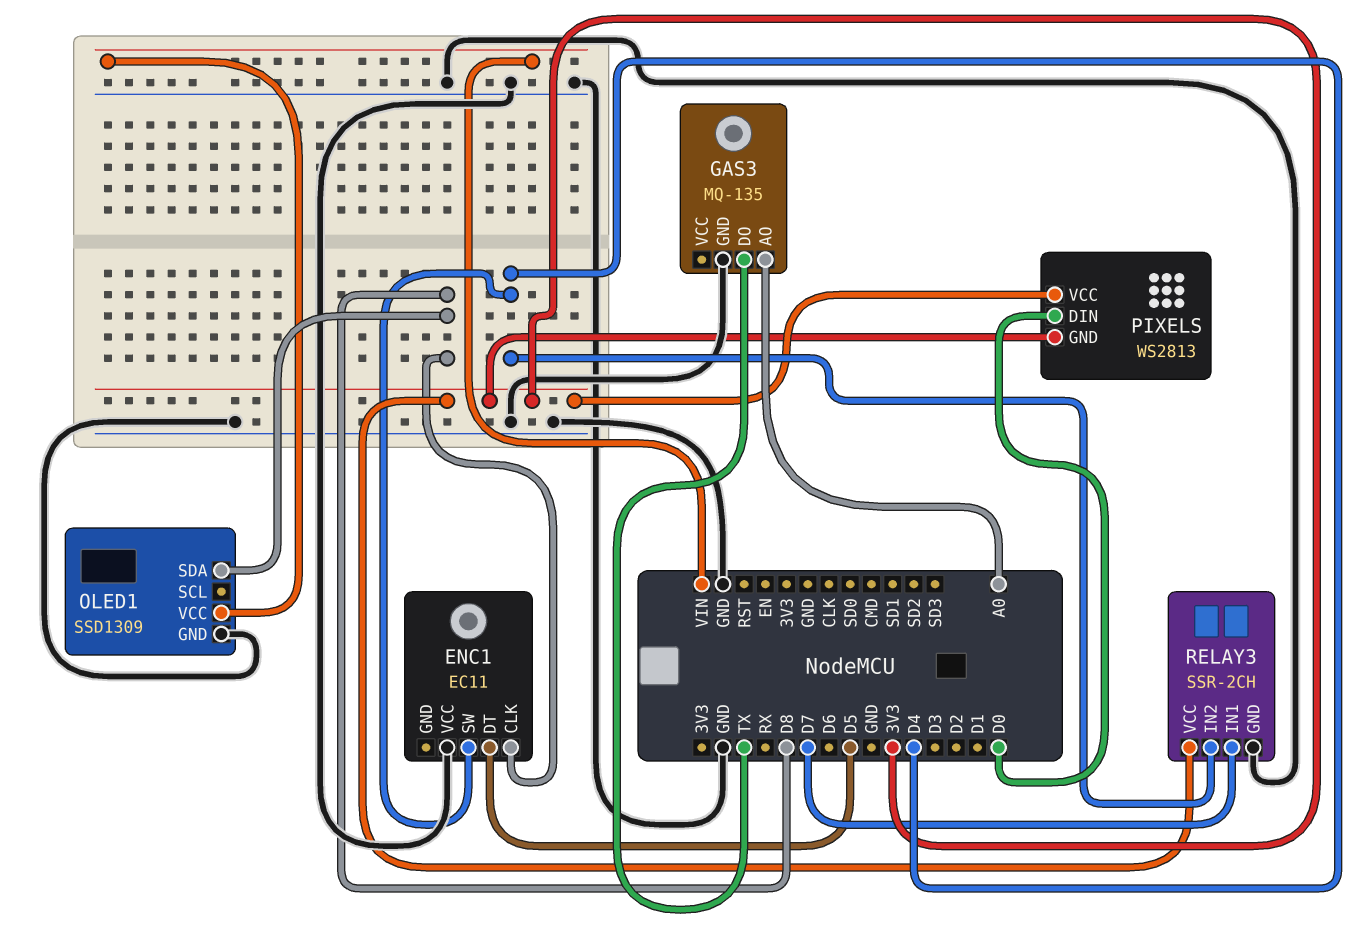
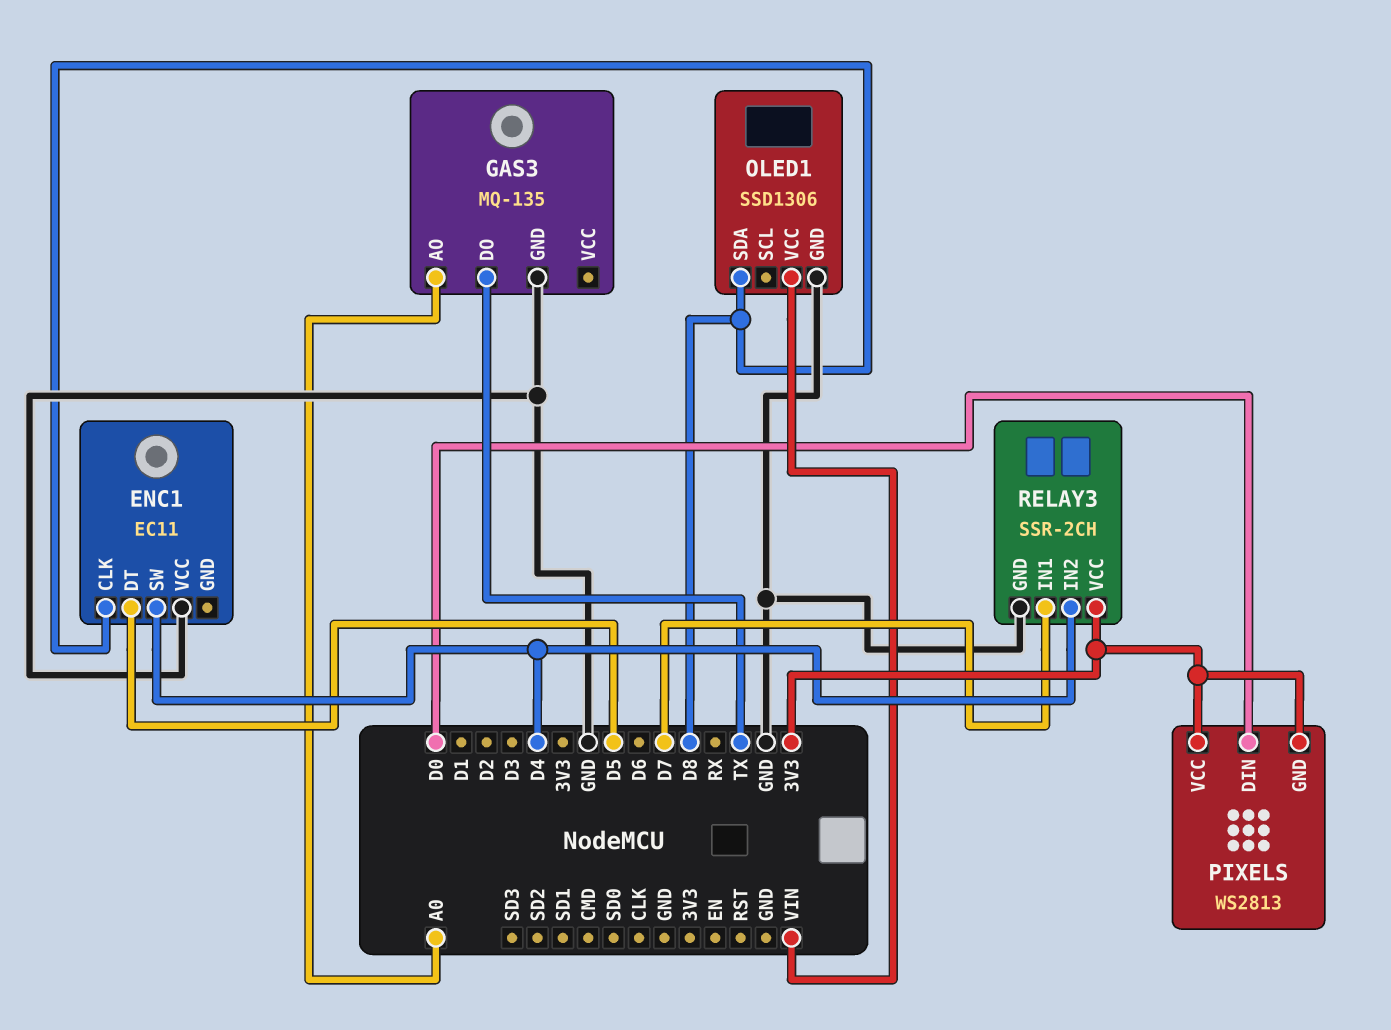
OLED1: SSD1309 -> SSD1306

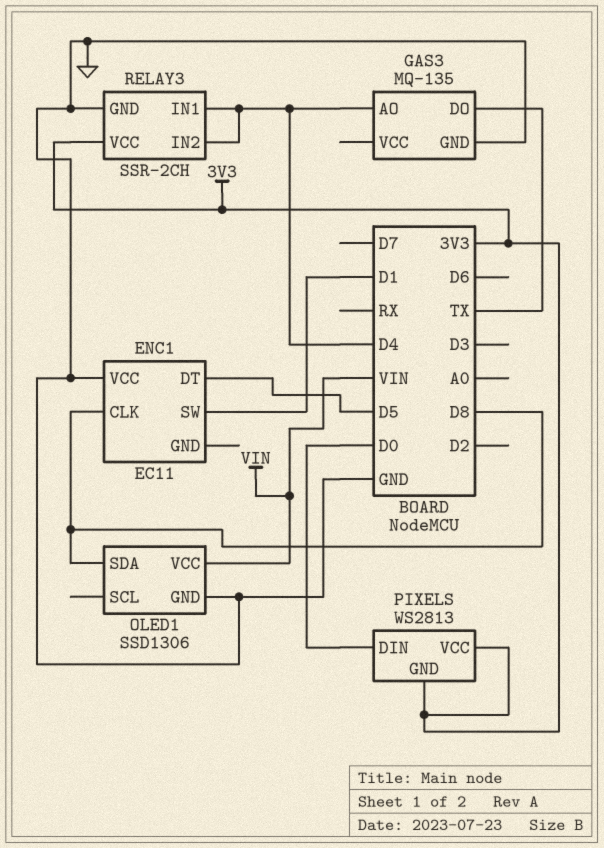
ENC1 pin SW: D4 -> D1
GAS3 pin AO: A0 -> D4
RELAY3 pin IN1: D7 -> D4

